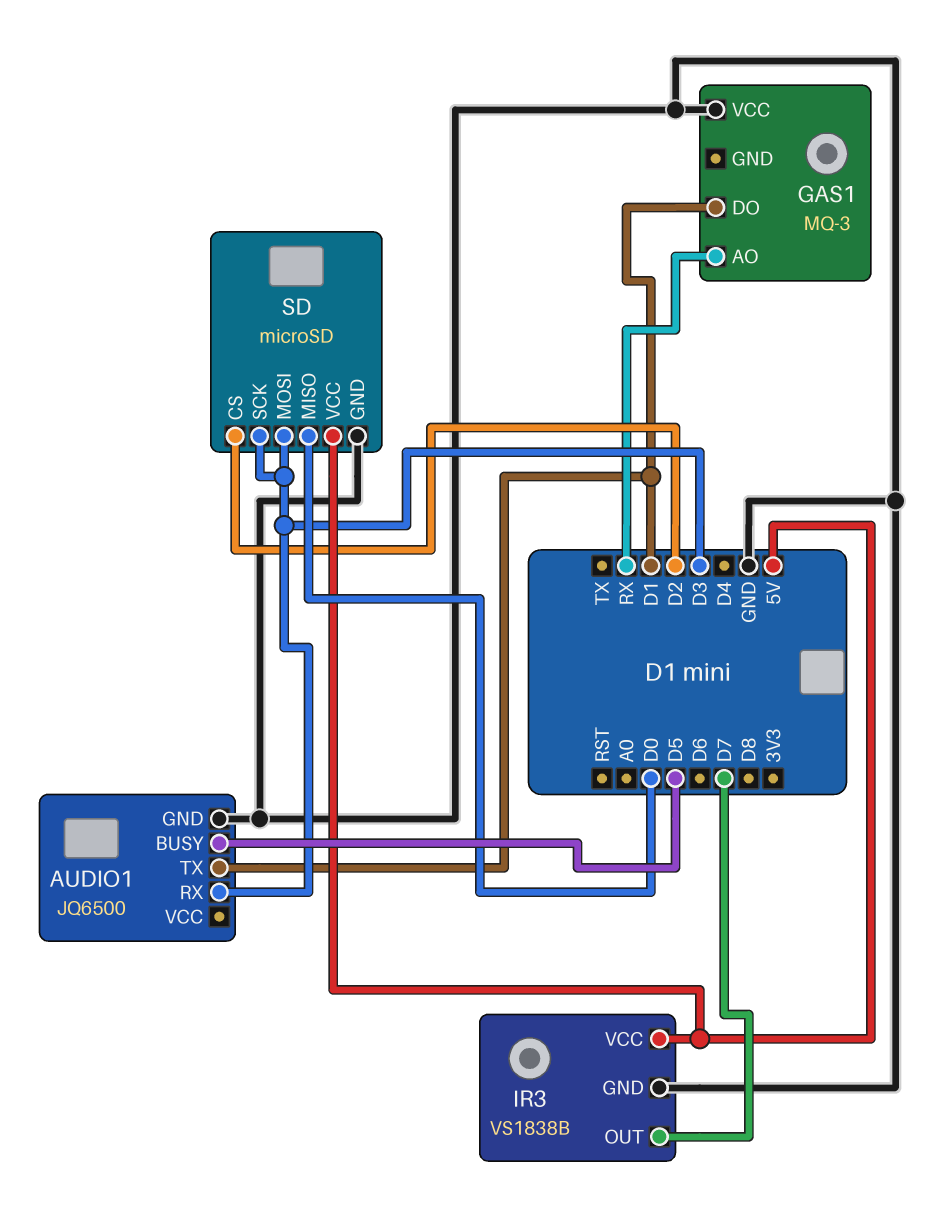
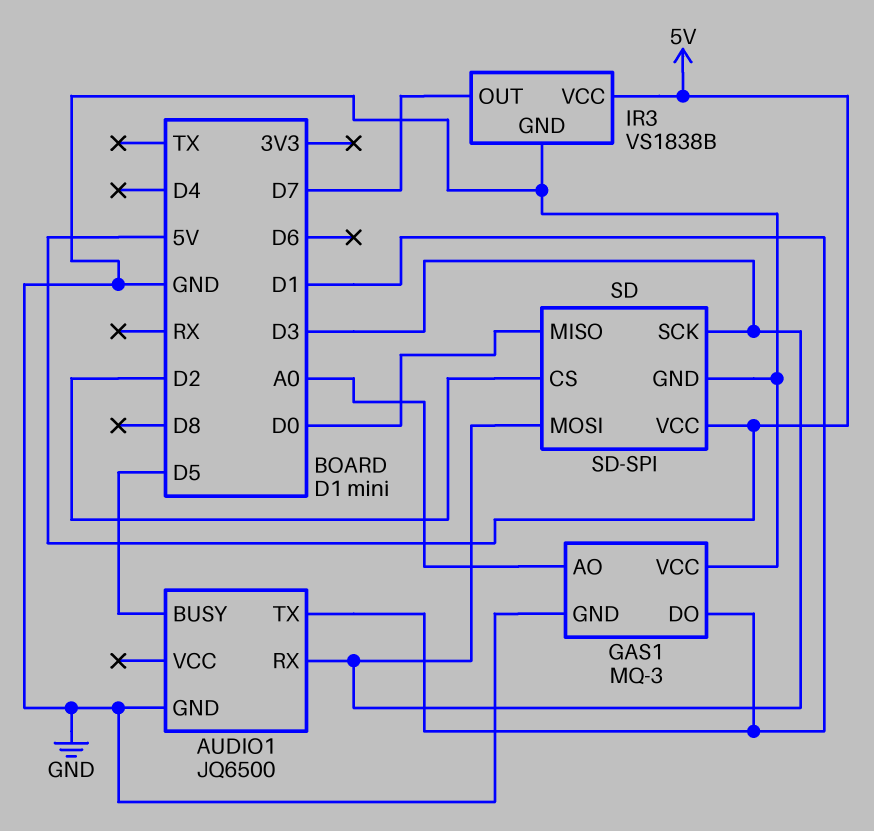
GAS1 pin AO: RX -> A0
GAS1 pin GND: none -> GND
SD: microSD -> SD-SPI

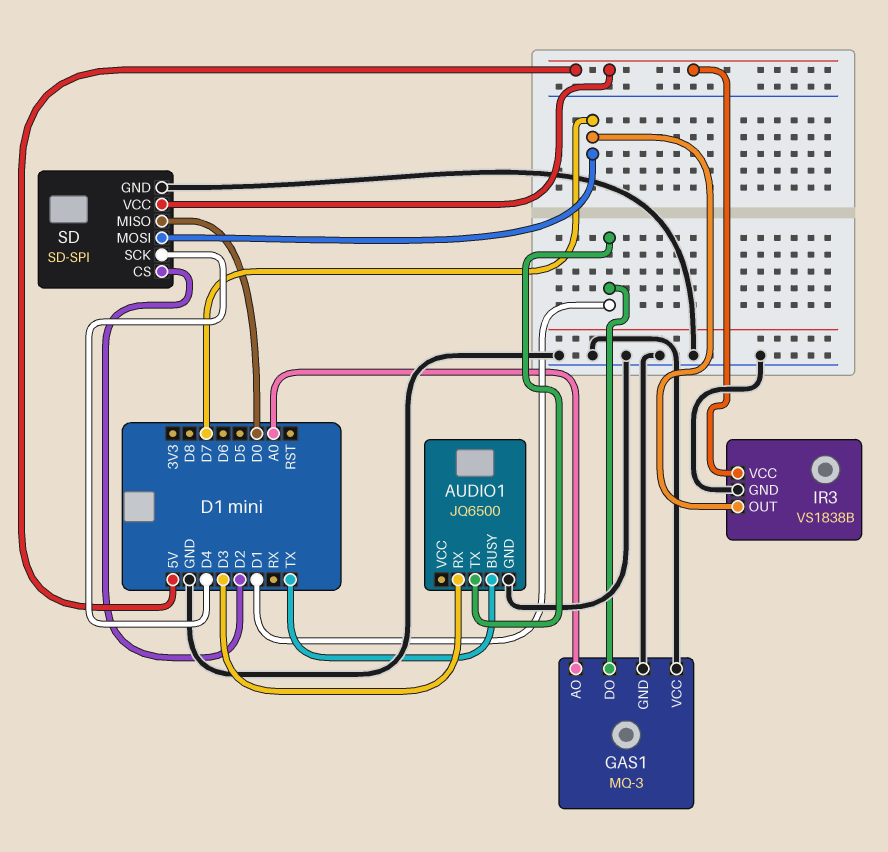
AUDIO1 pin BUSY: D5 -> TX
SD pin MOSI: D3 -> D7
SD pin SCK: D3 -> D4

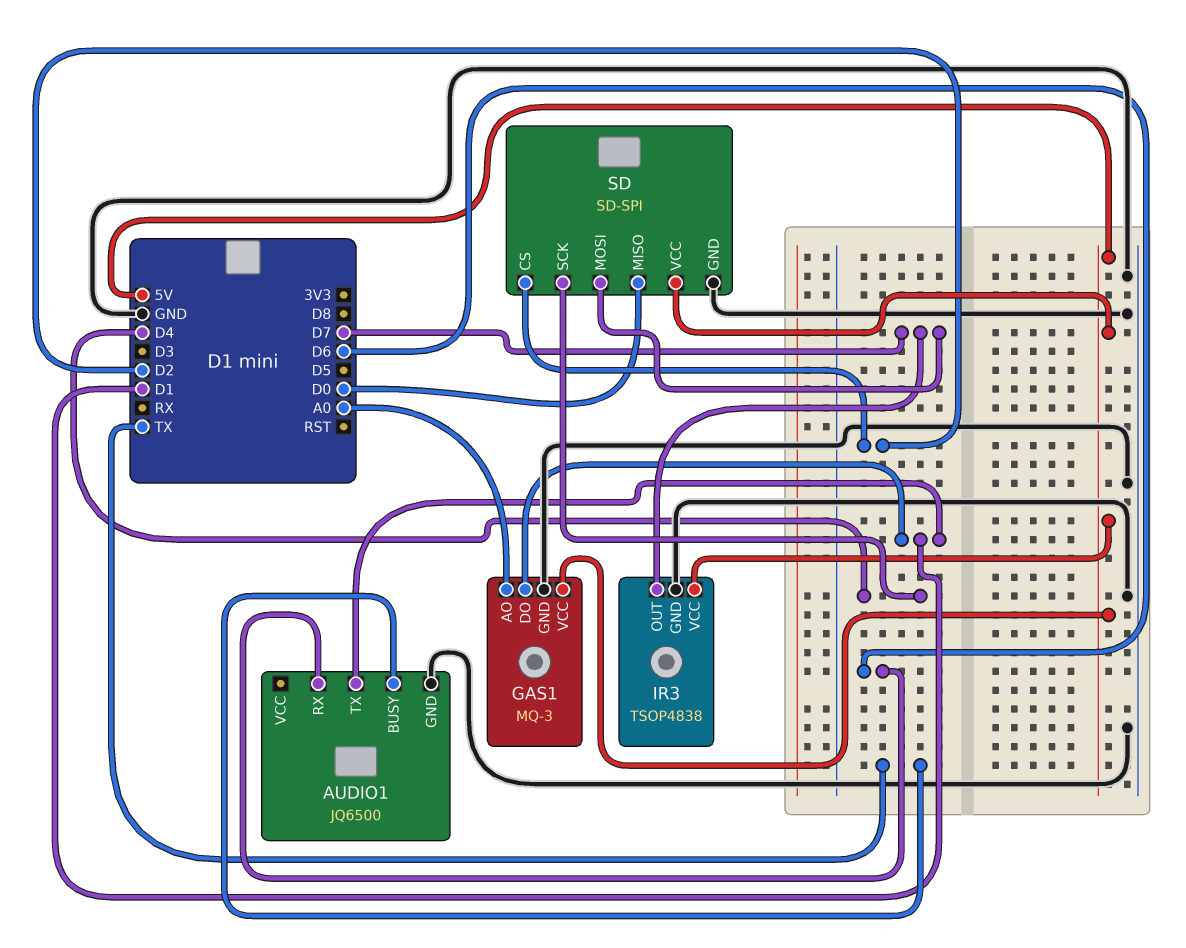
AUDIO1 pin RX: D3 -> D6
GAS1 pin VCC: GND -> 5V
IR3: VS1838B -> TSOP4838

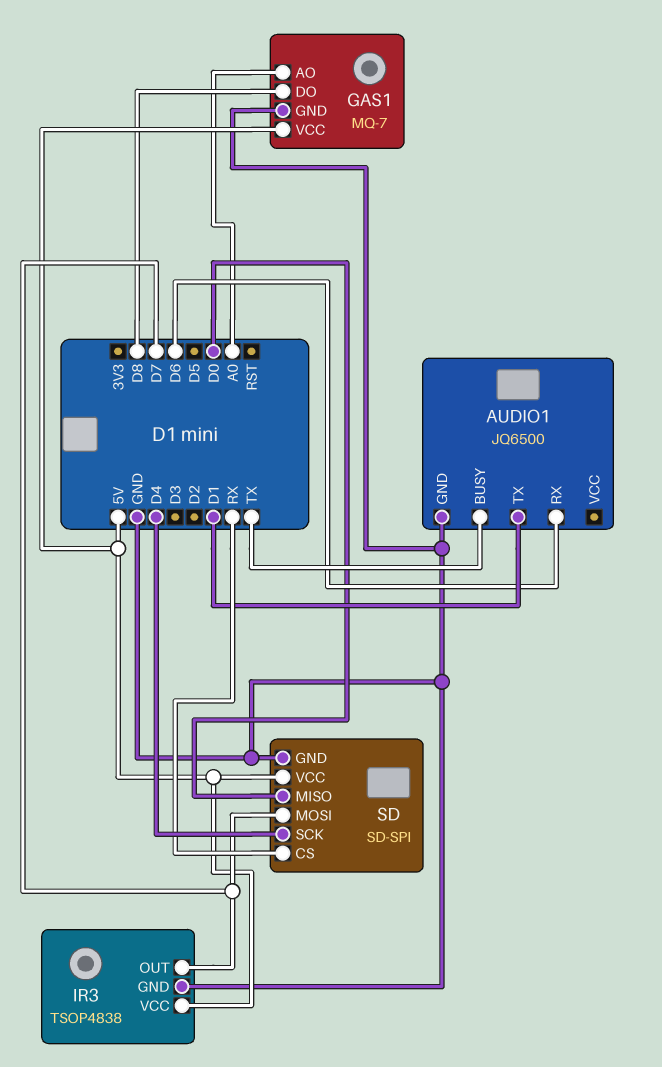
GAS1: MQ-3 -> MQ-7
GAS1 pin DO: D1 -> D8
SD pin CS: D2 -> RX

